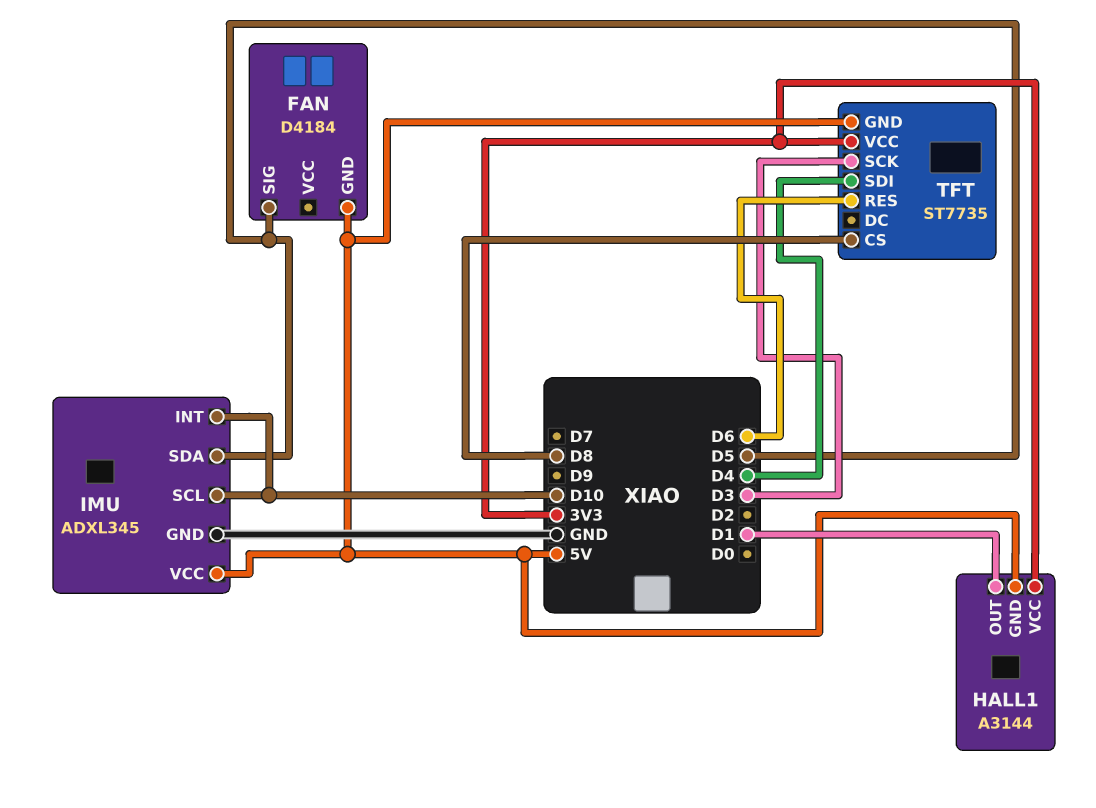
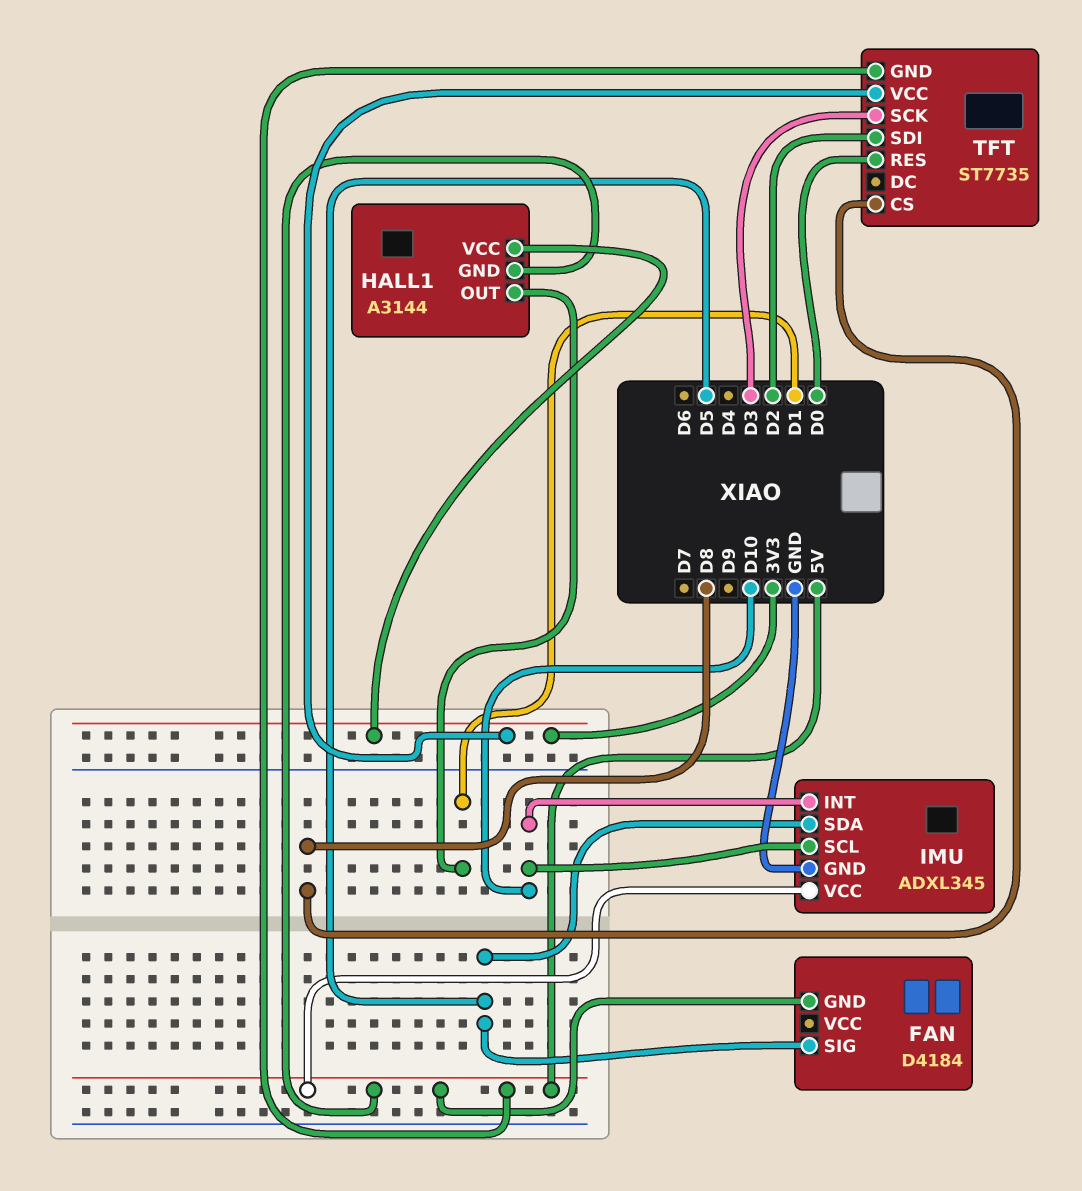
TFT pin RES: D6 -> D0
TFT pin SDI: D4 -> D2

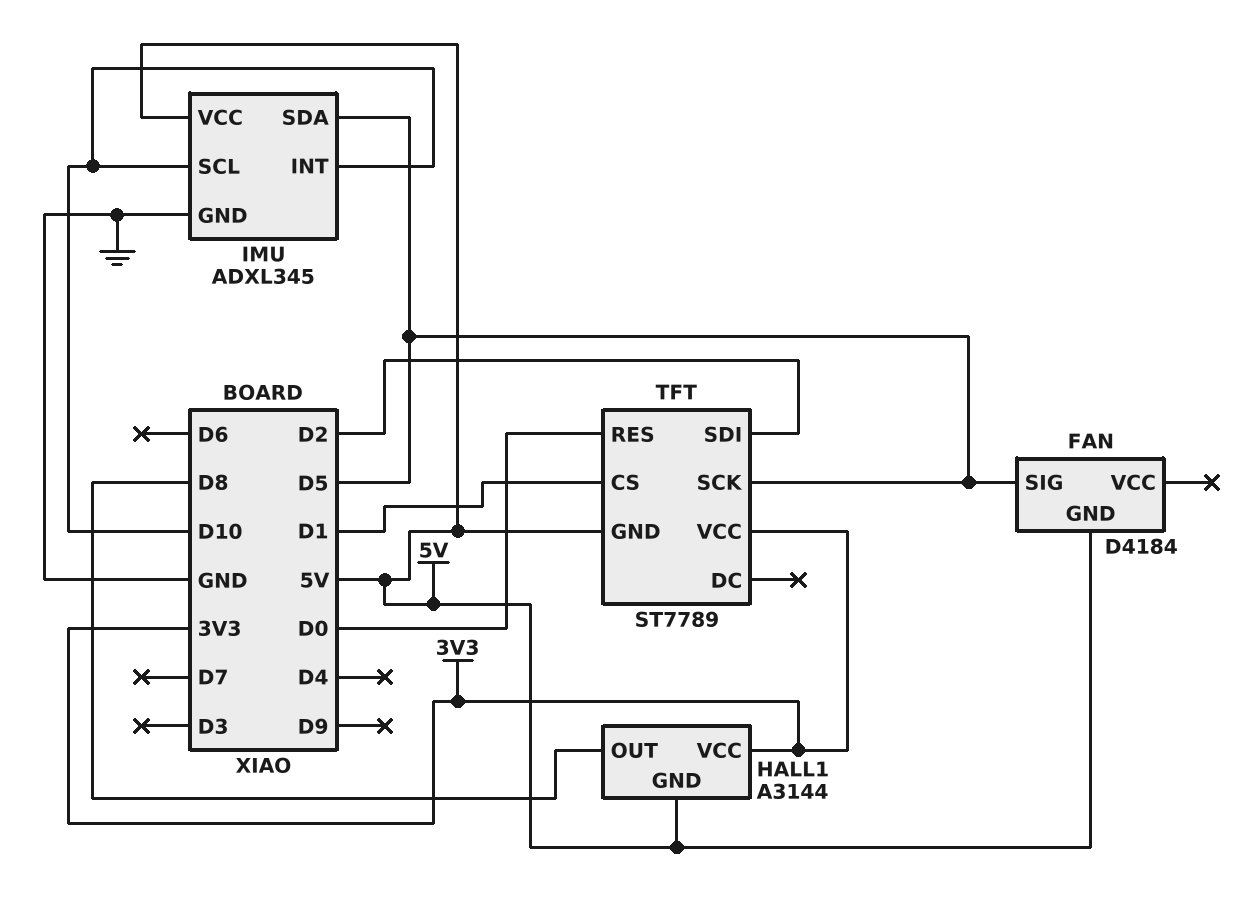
HALL1 pin OUT: D1 -> D8
TFT: ST7735 -> ST7789
TFT pin CS: D8 -> D1
TFT pin SCK: D3 -> D5

